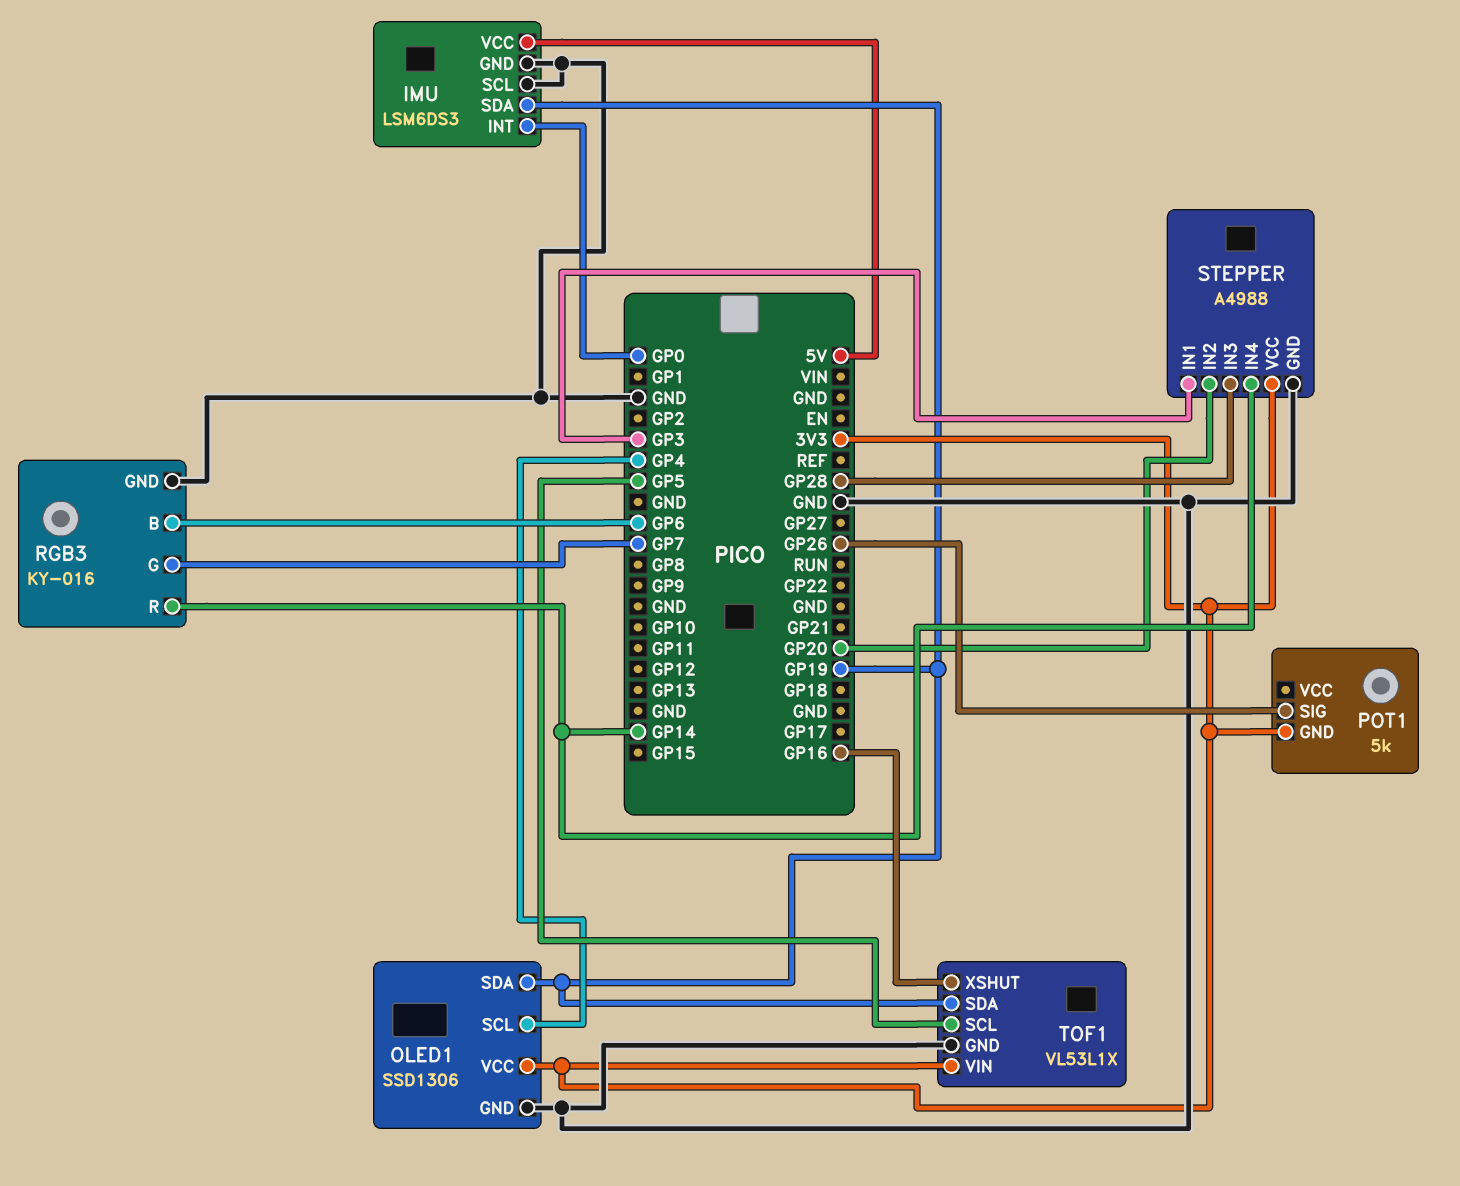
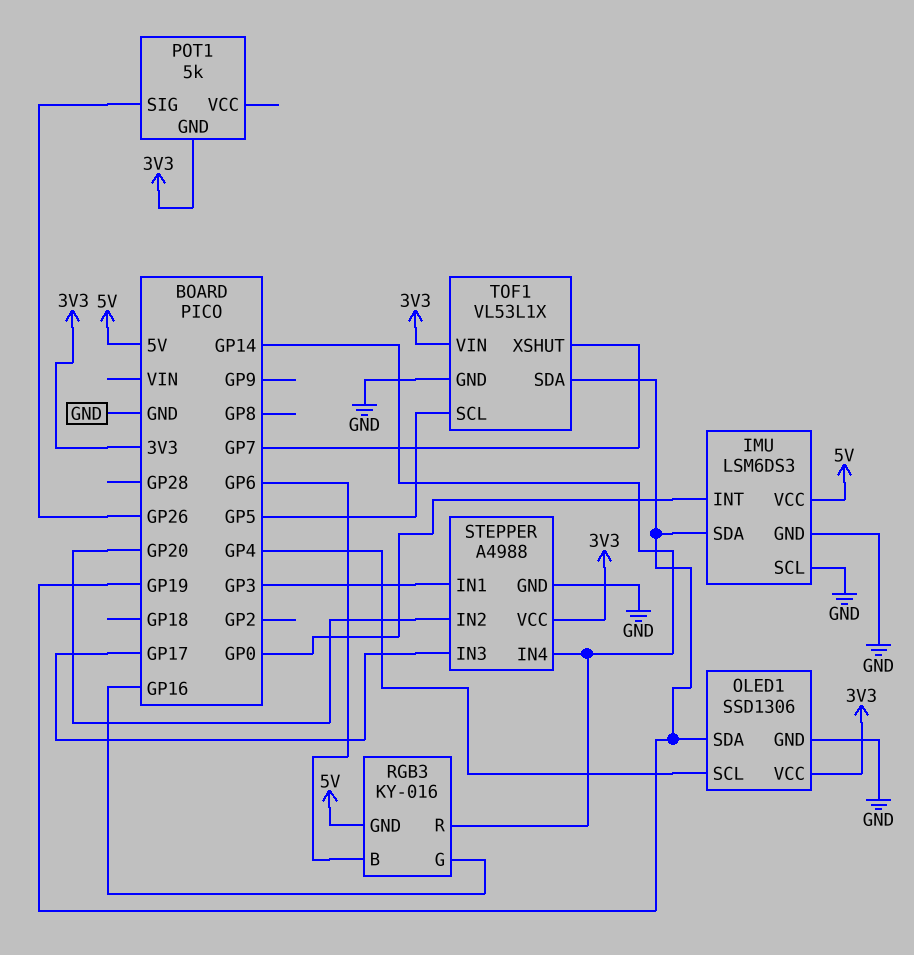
RGB3 pin G: GP7 -> GP16
RGB3 pin GND: GND -> 5V
STEPPER pin IN3: GP28 -> GP17
TOF1 pin XSHUT: GP16 -> GP7

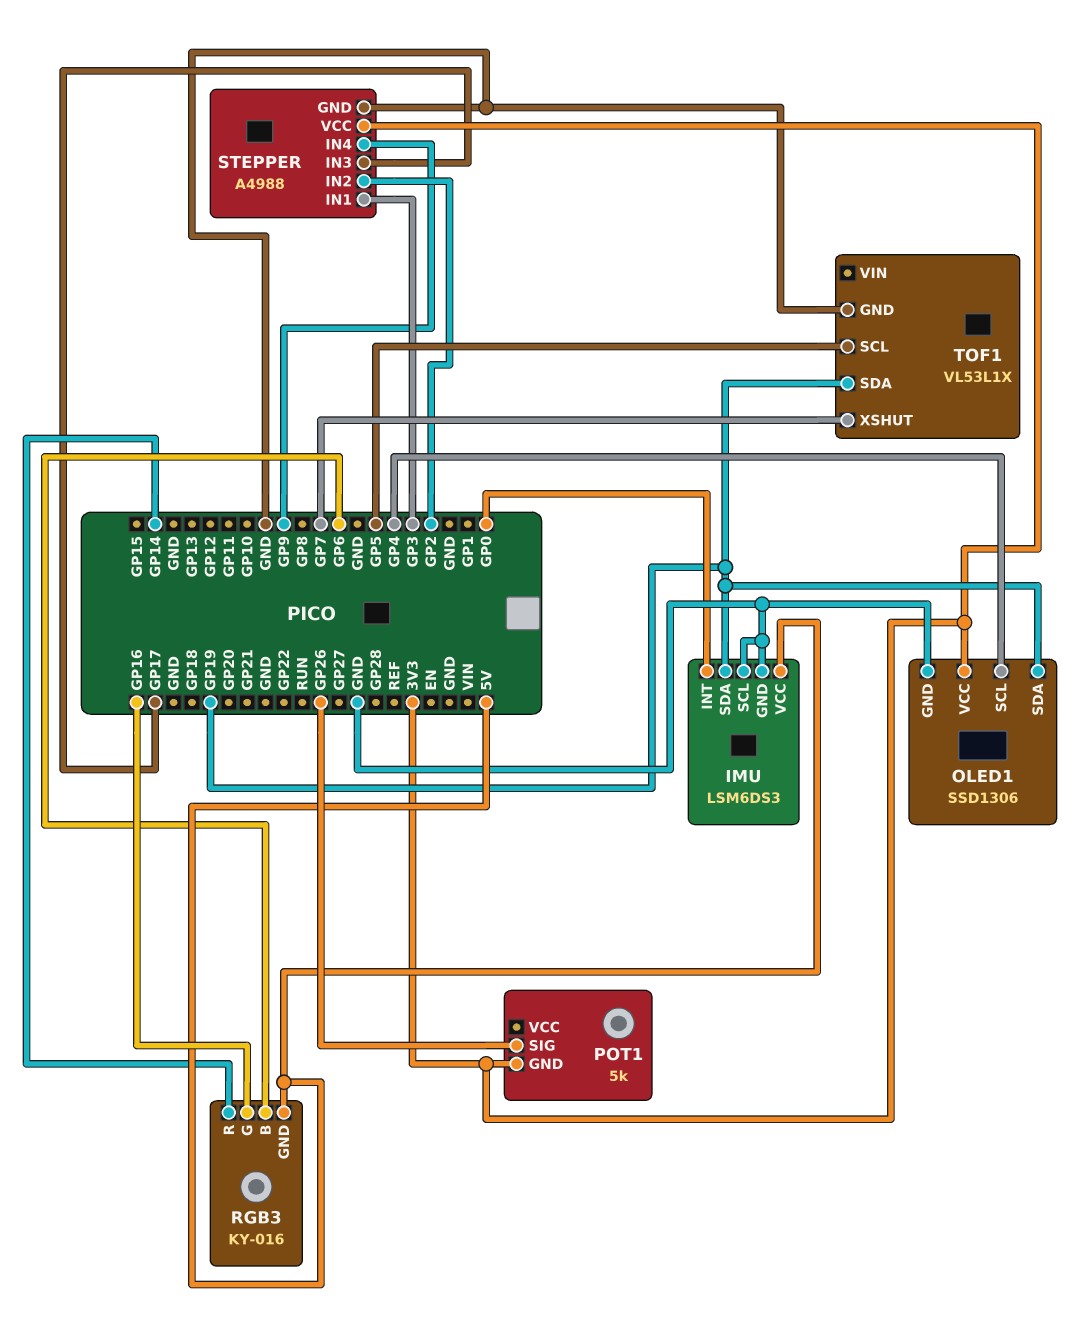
STEPPER pin IN2: GP20 -> GP2
STEPPER pin IN4: GP14 -> GP9
TOF1 pin VIN: 3V3 -> none

